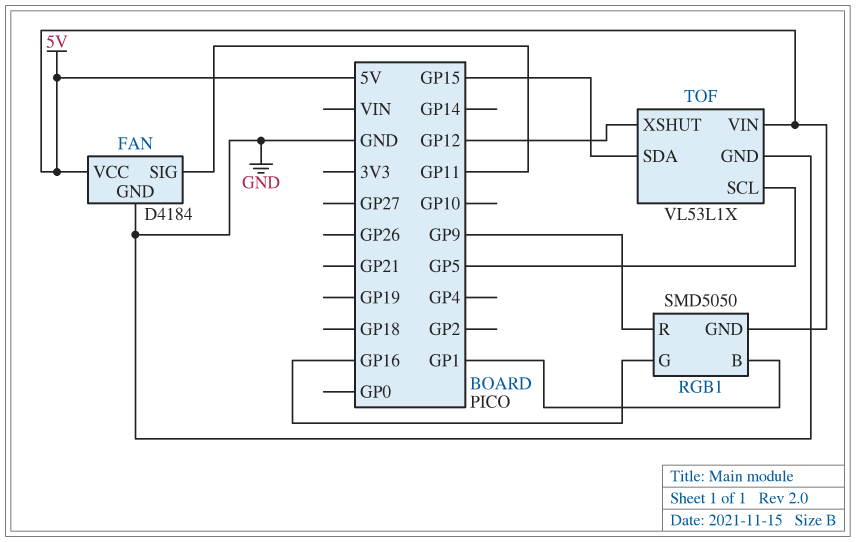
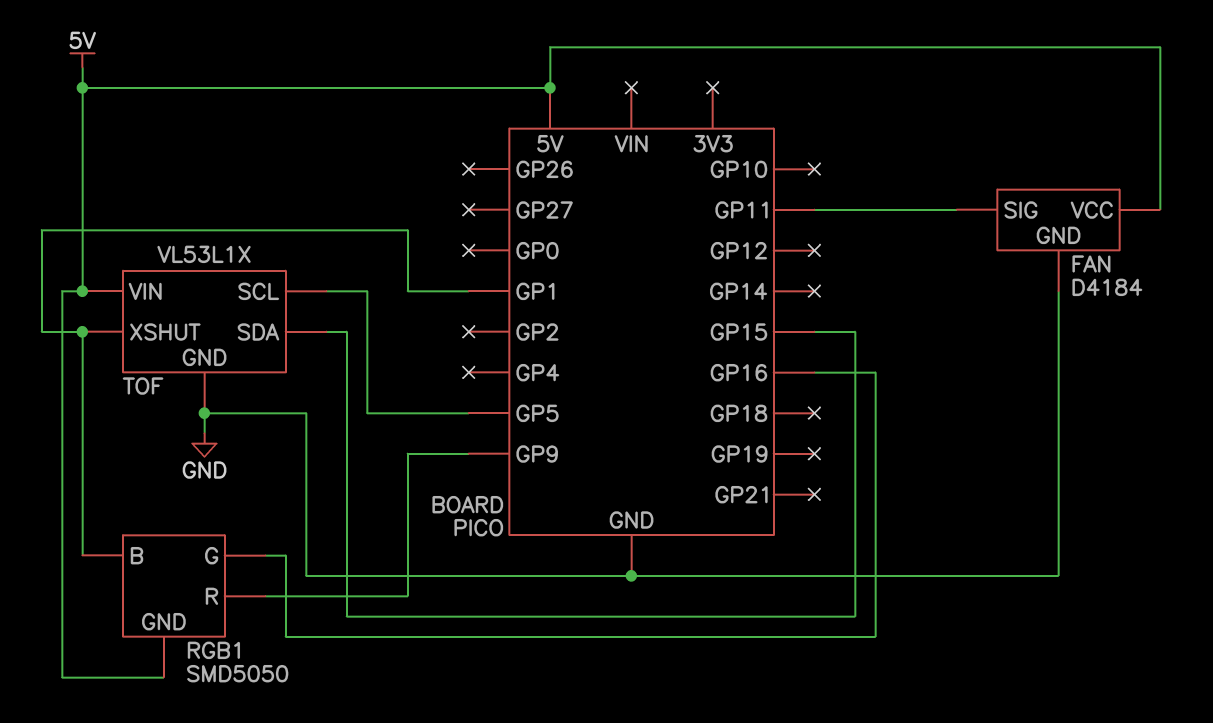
TOF pin XSHUT: GP12 -> GP1

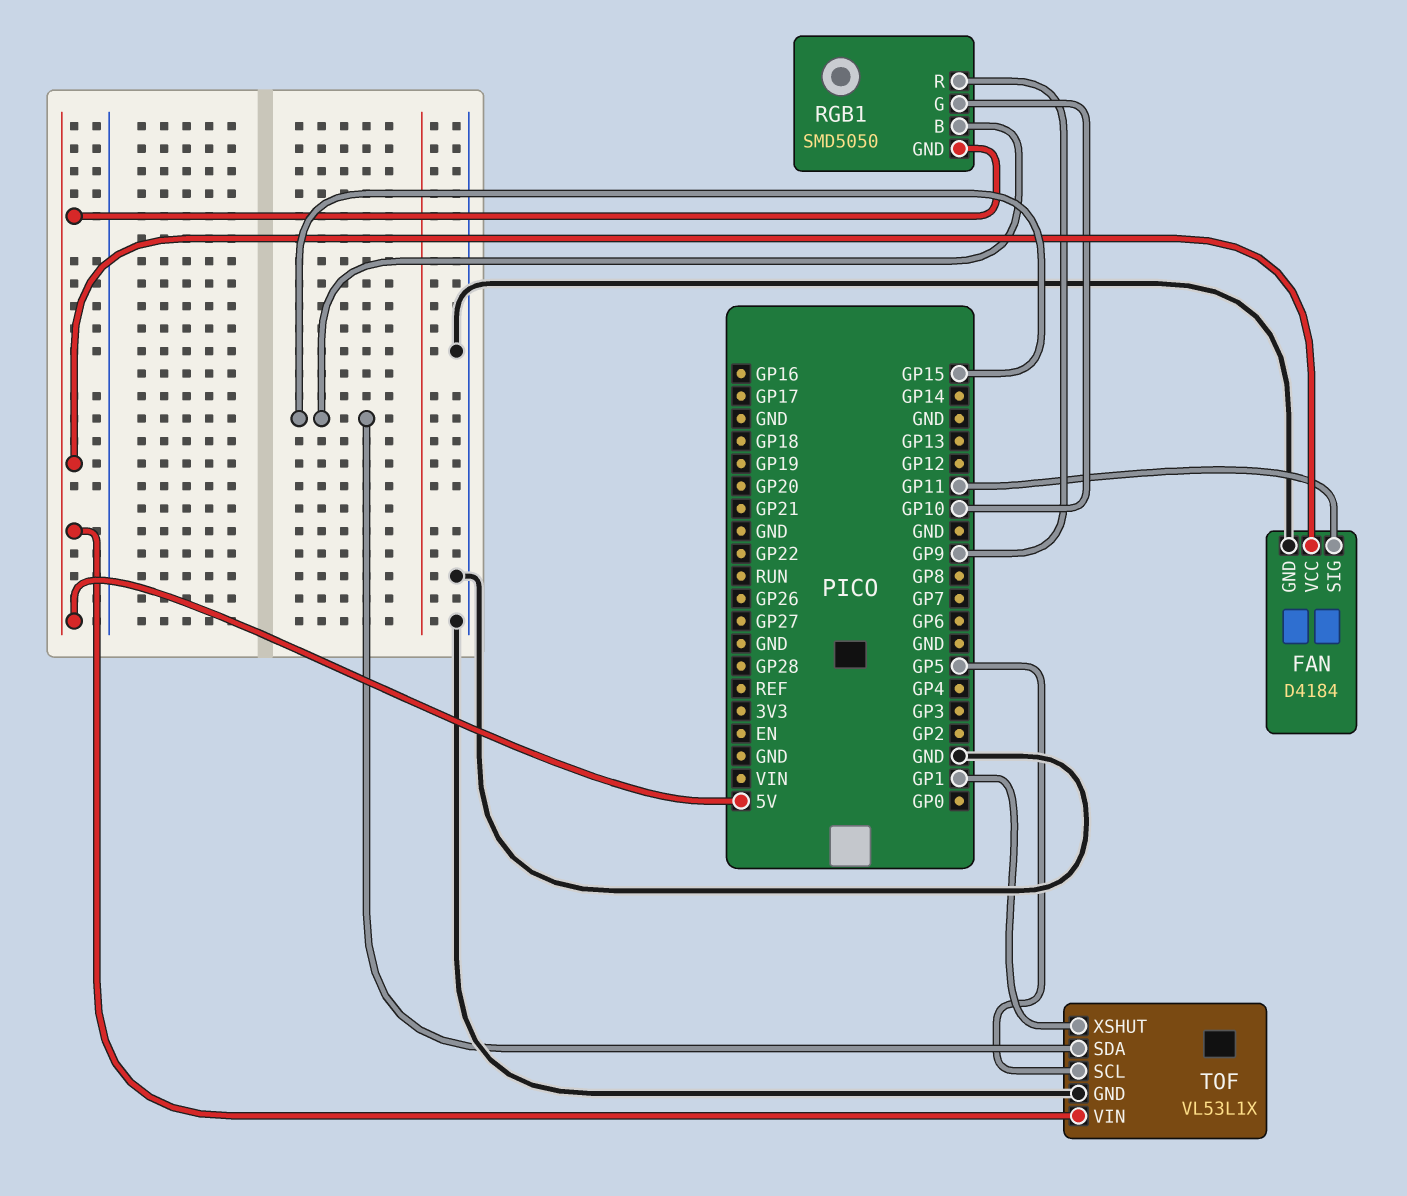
RGB1 pin B: GP1 -> GP15
RGB1 pin G: GP16 -> GP10

